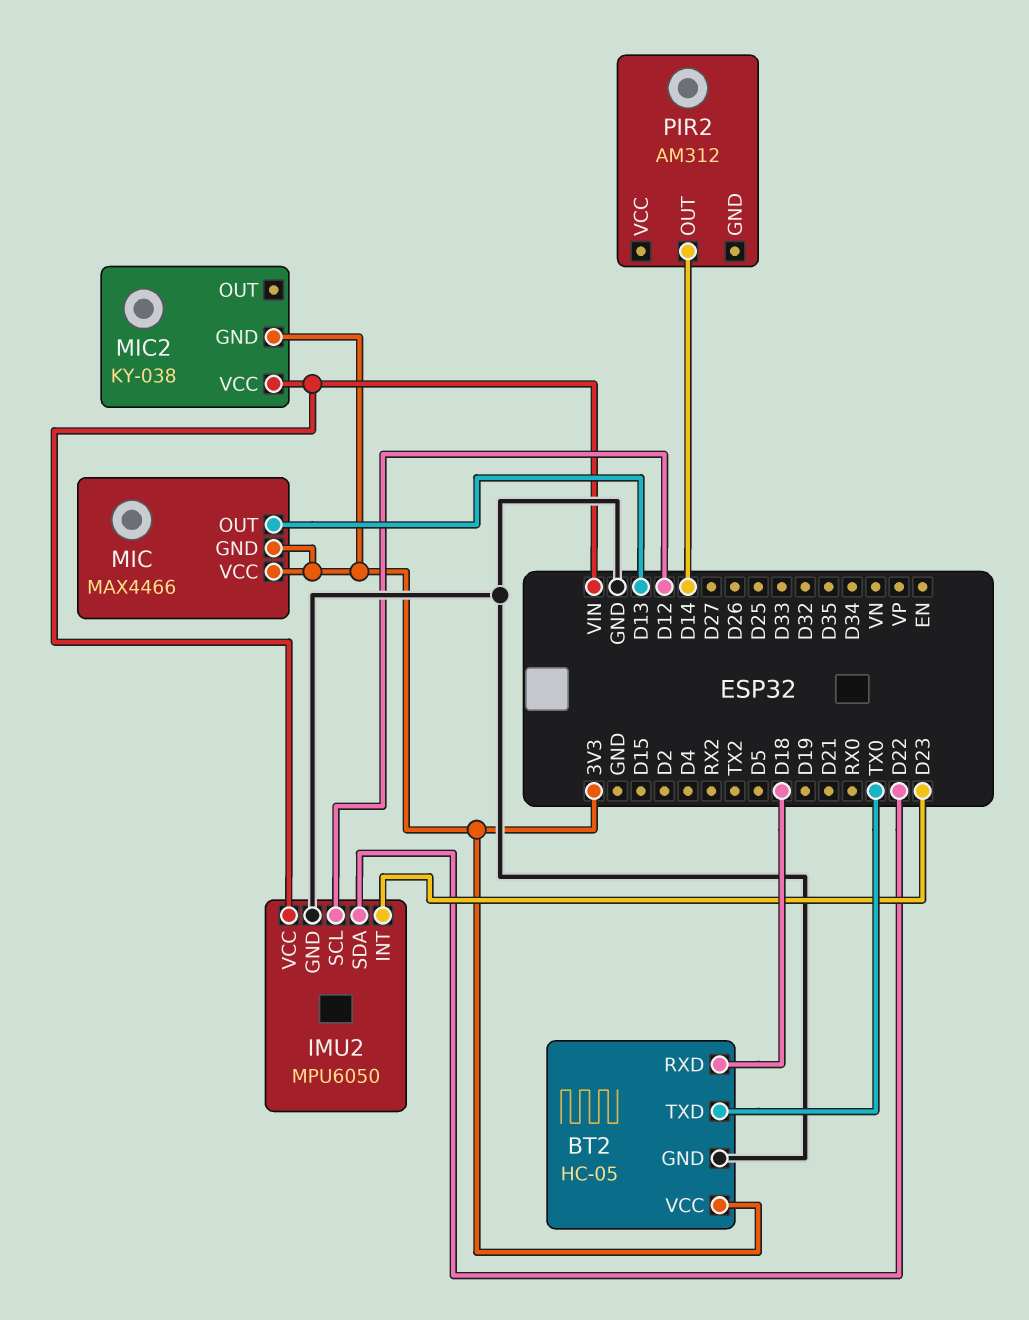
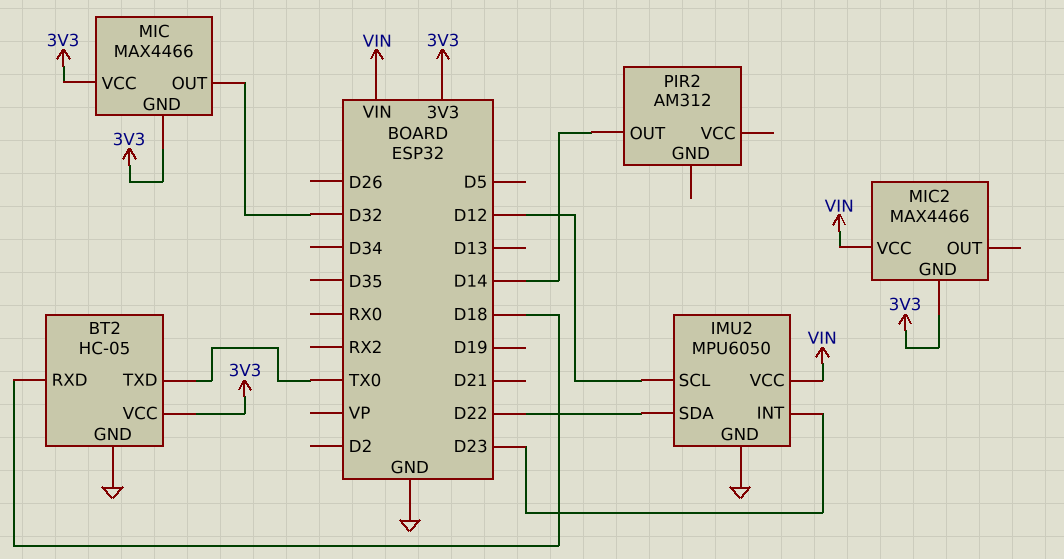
MIC pin OUT: D13 -> D32
MIC2: KY-038 -> MAX4466

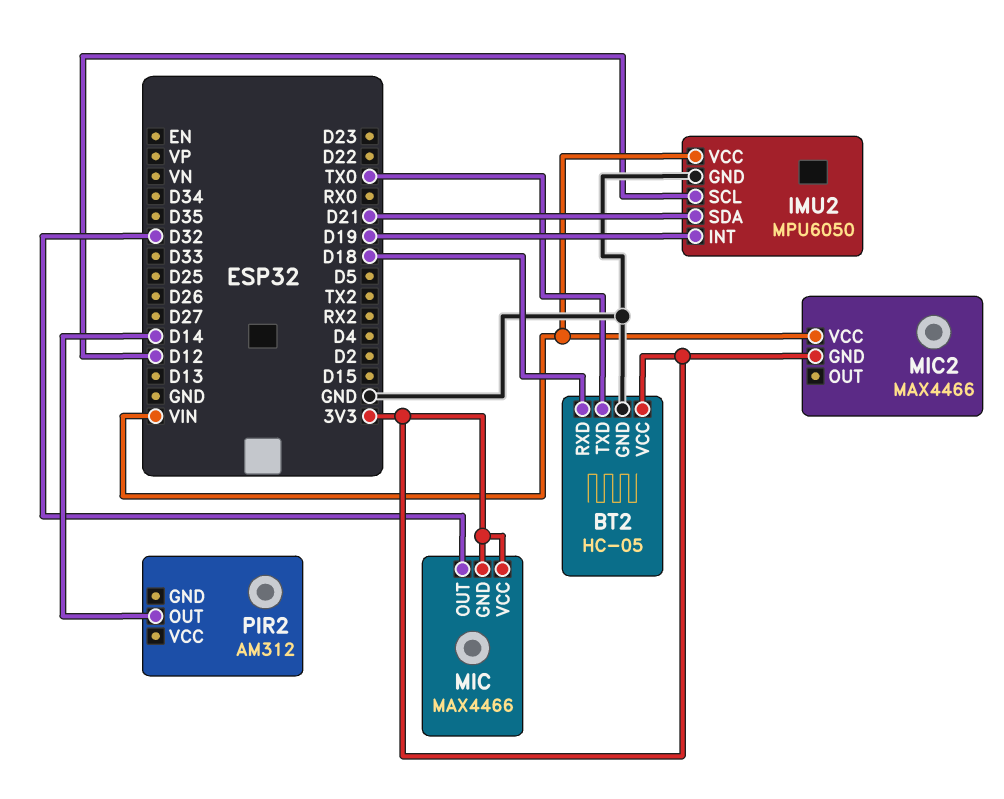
IMU2 pin INT: D23 -> D19
IMU2 pin SDA: D22 -> D21

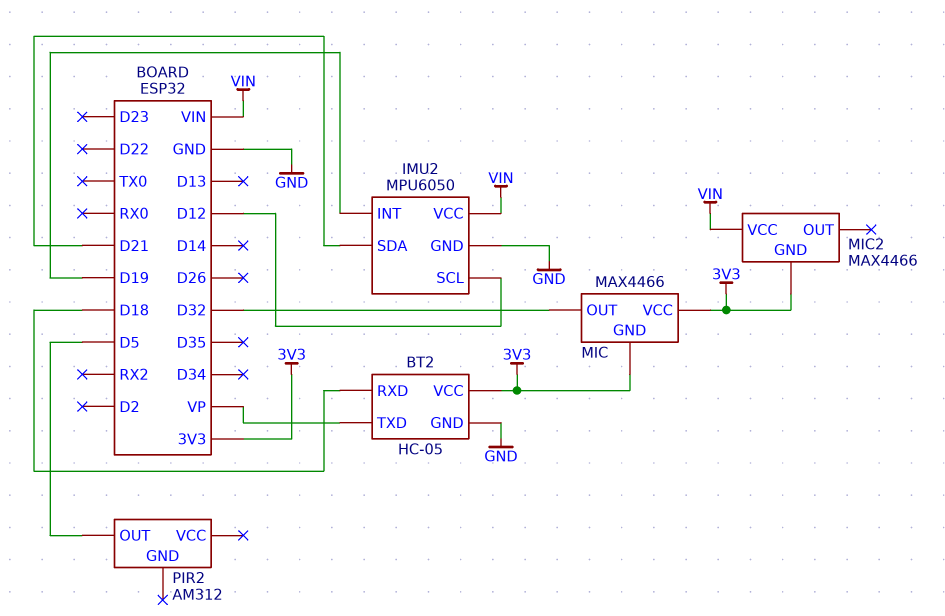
BT2 pin TXD: TX0 -> VP
PIR2 pin OUT: D14 -> D5

